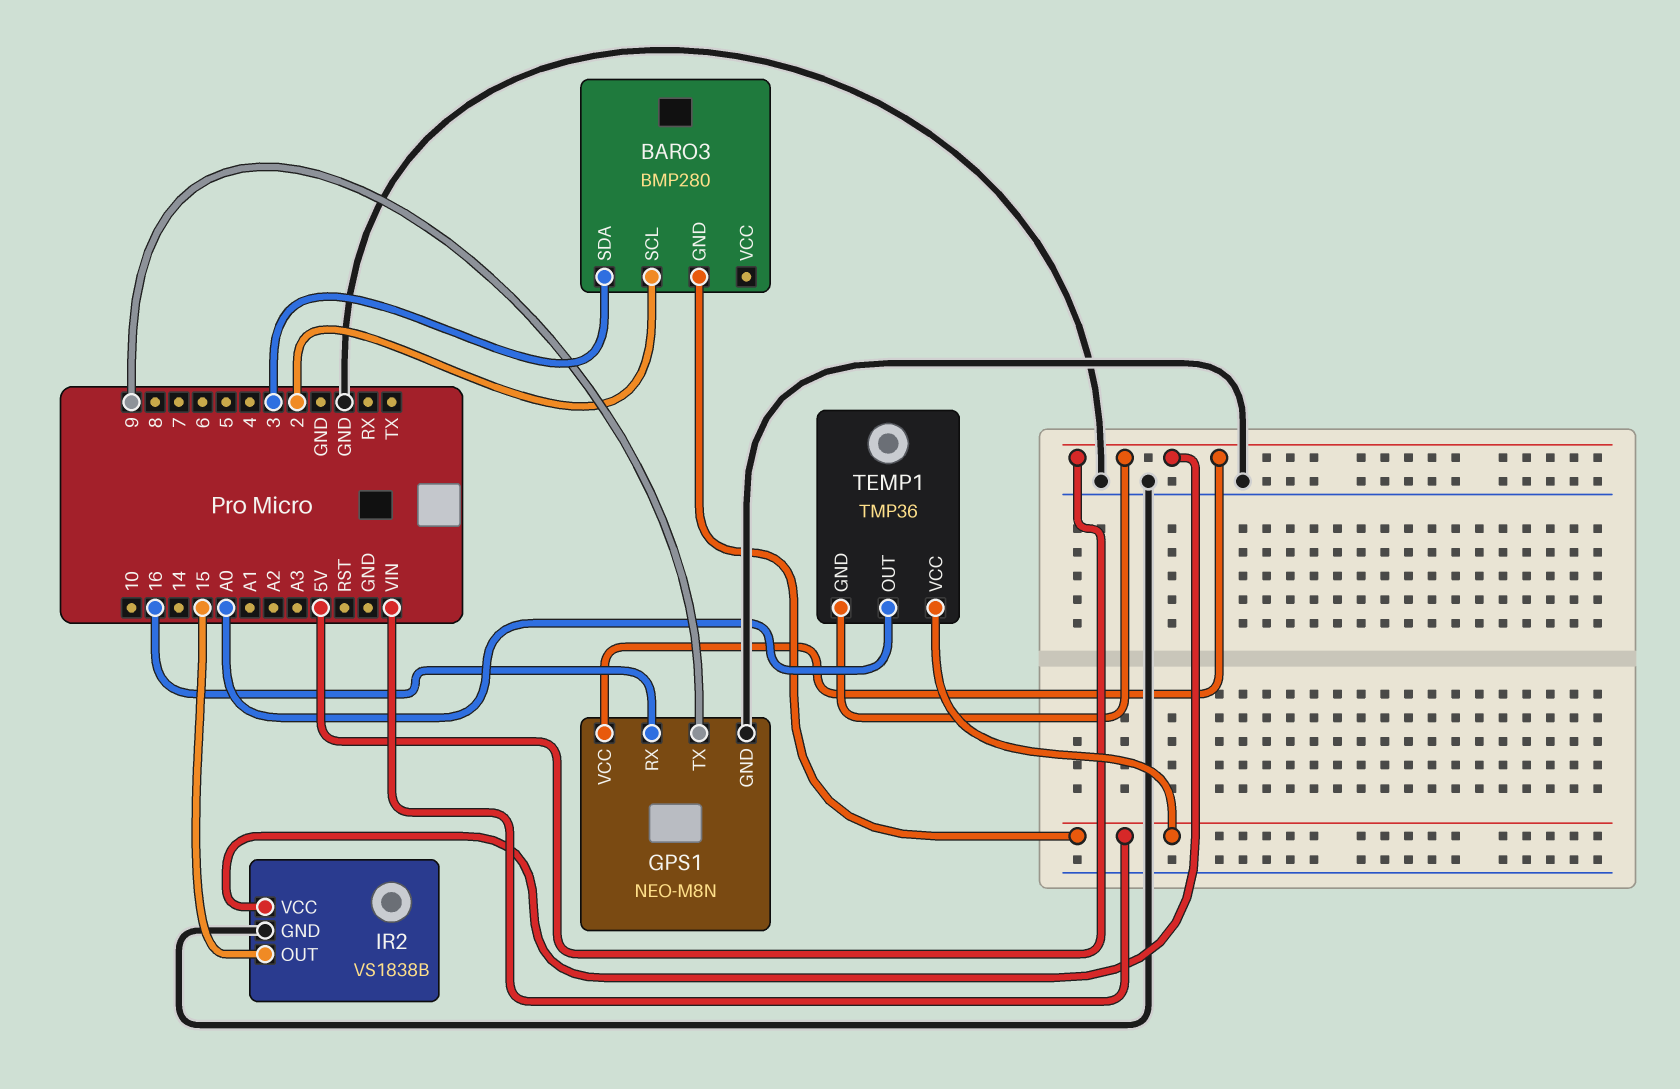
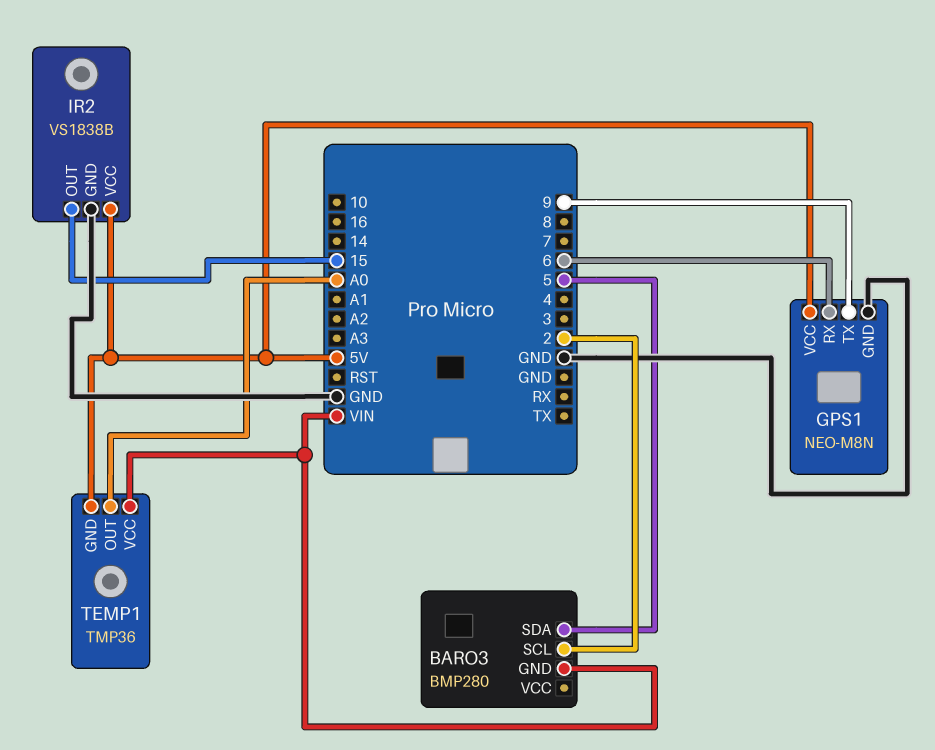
BARO3 pin SDA: 3 -> 5
GPS1 pin RX: 16 -> 6

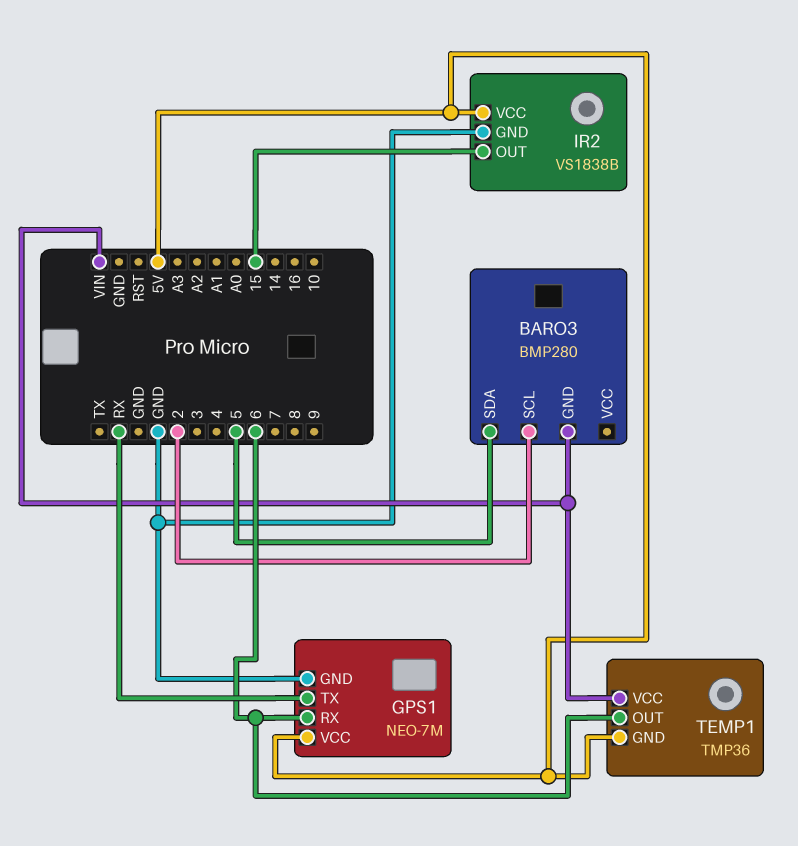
GPS1: NEO-M8N -> NEO-7M
GPS1 pin TX: 9 -> RX
TEMP1 pin OUT: A0 -> 6

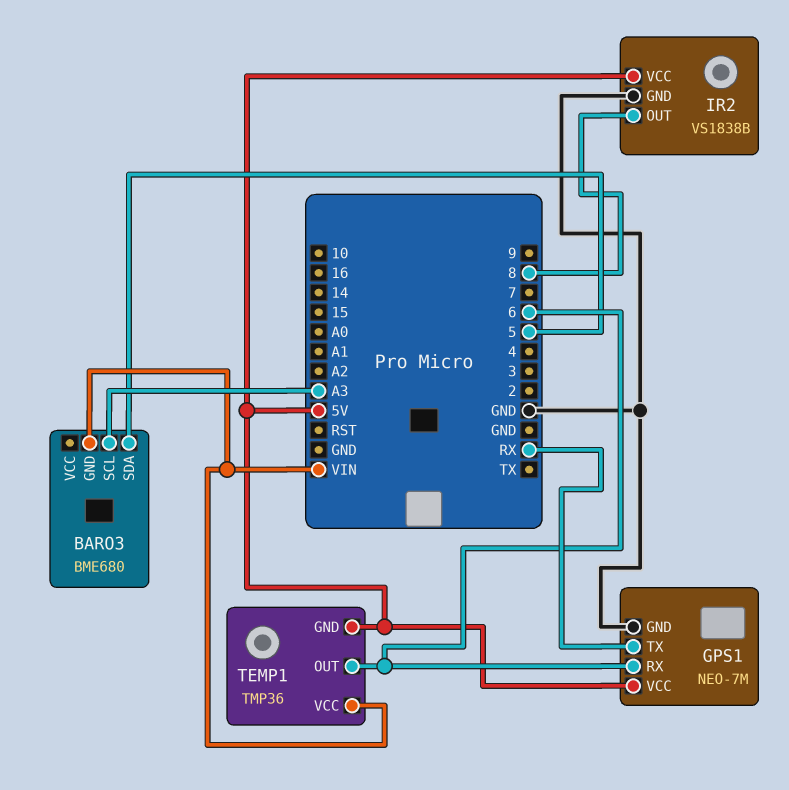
BARO3: BMP280 -> BME680
BARO3 pin SCL: 2 -> A3
IR2 pin OUT: 15 -> 8

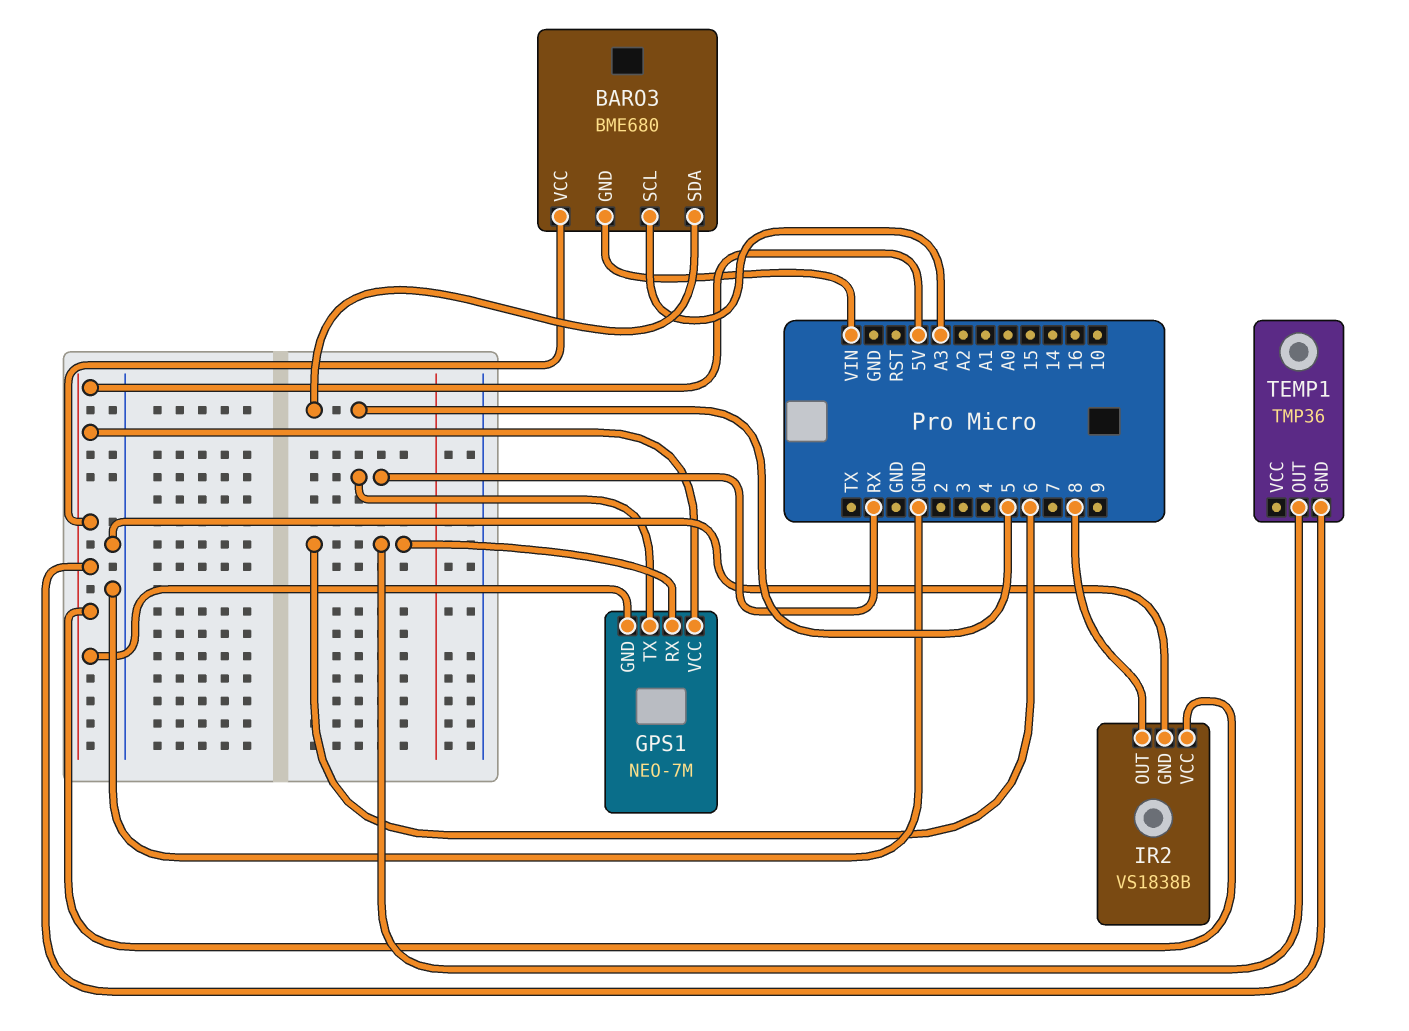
BARO3 pin VCC: none -> 5V
GPS1 pin GND: GND -> 5V
TEMP1 pin VCC: VIN -> none

